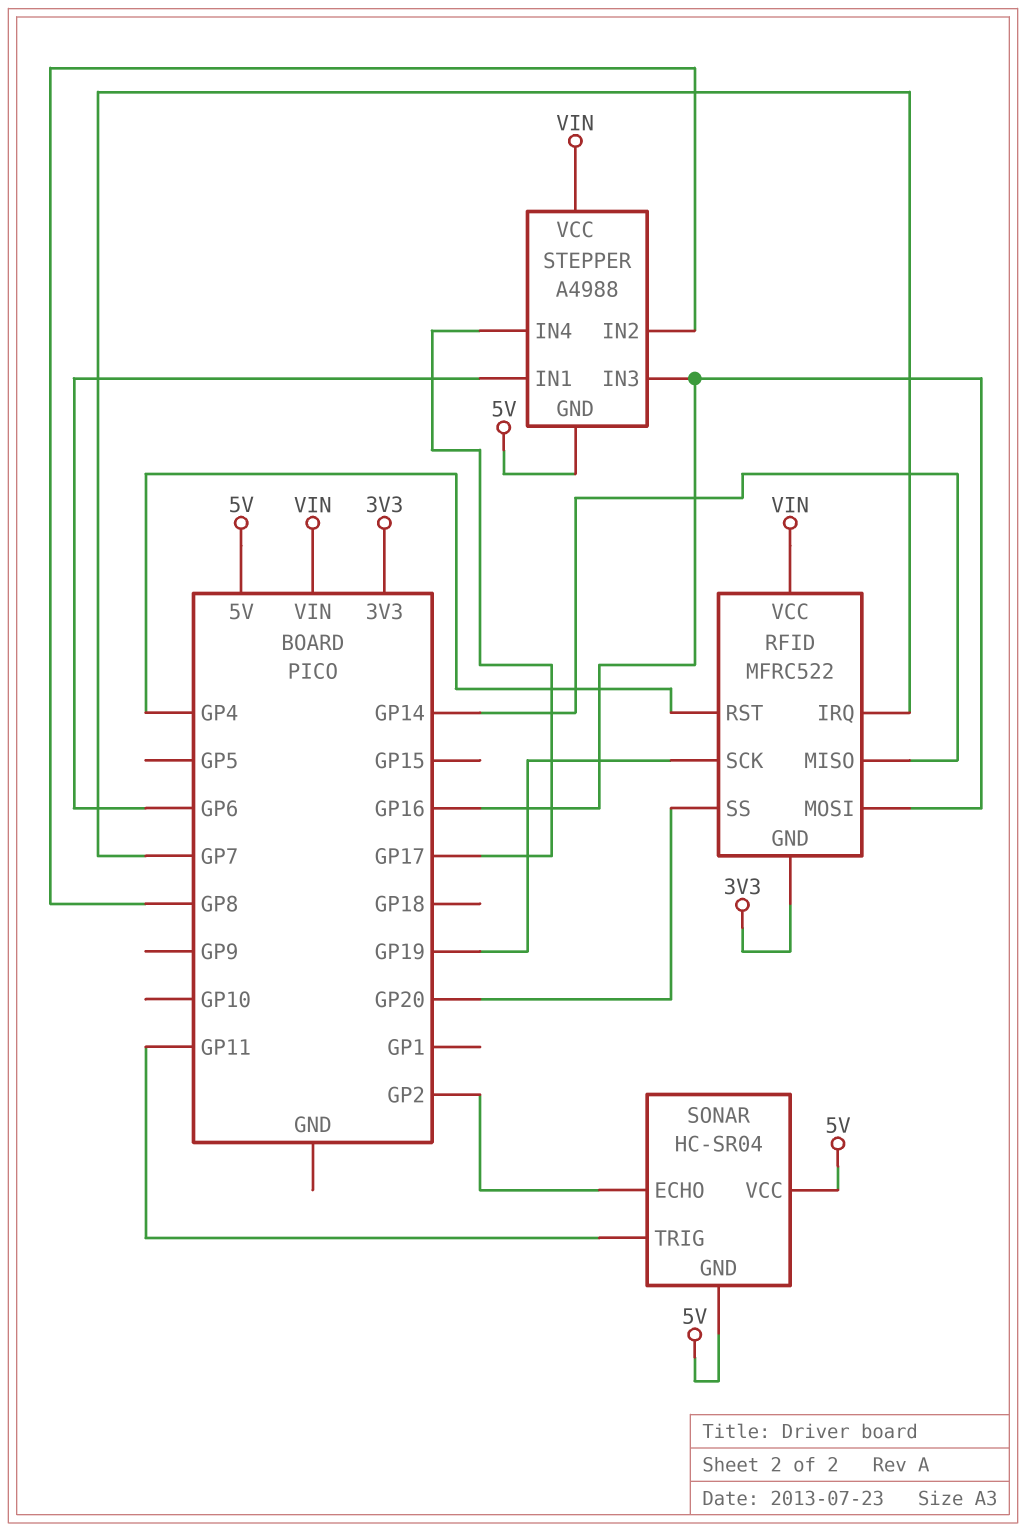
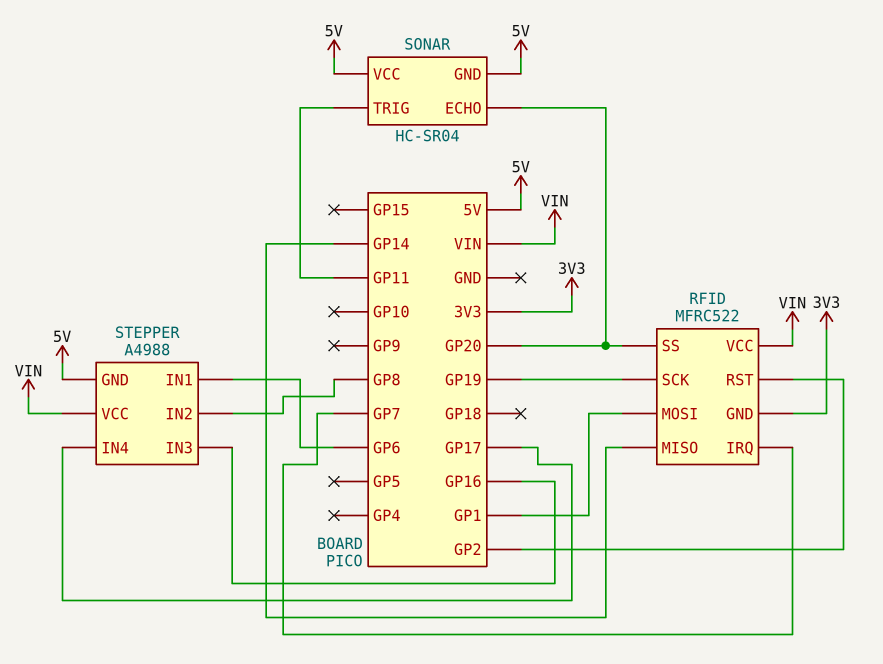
RFID pin MOSI: GP16 -> GP1
RFID pin RST: GP4 -> GP2
SONAR pin ECHO: GP2 -> GP20

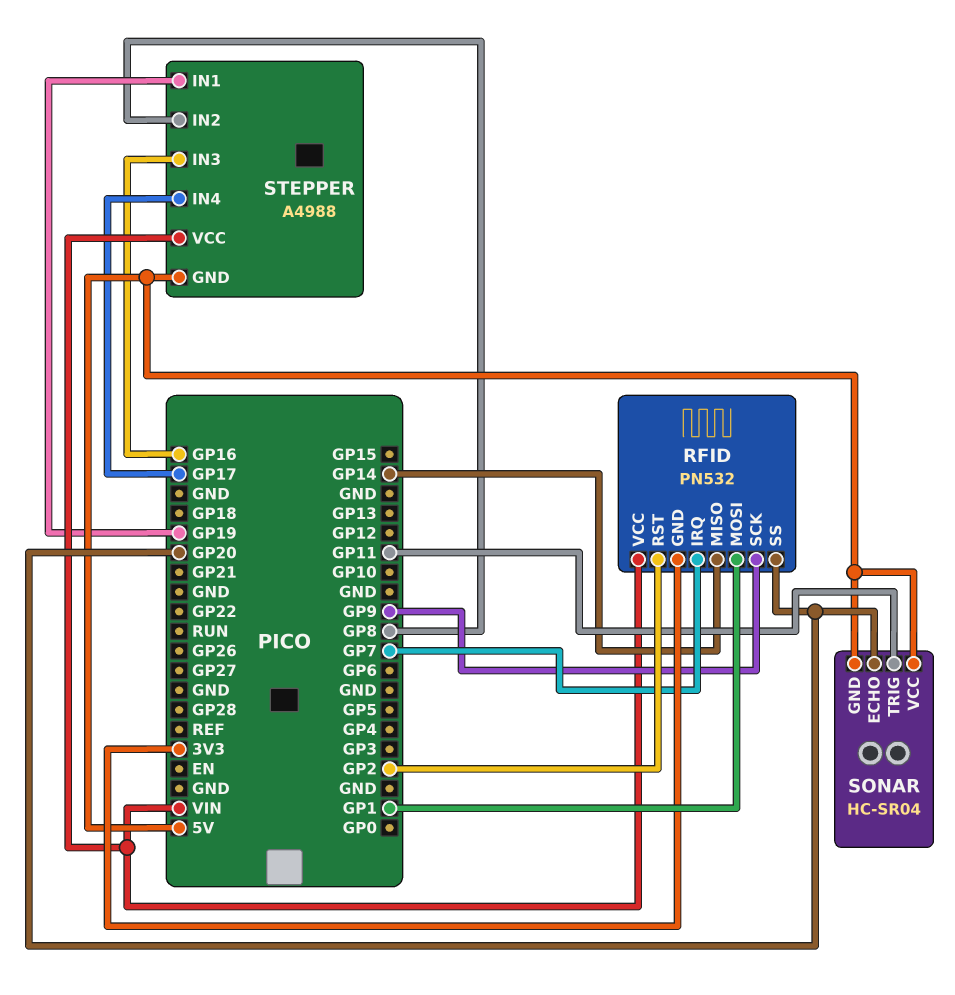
RFID: MFRC522 -> PN532
RFID pin SCK: GP19 -> GP9
STEPPER pin IN1: GP6 -> GP19

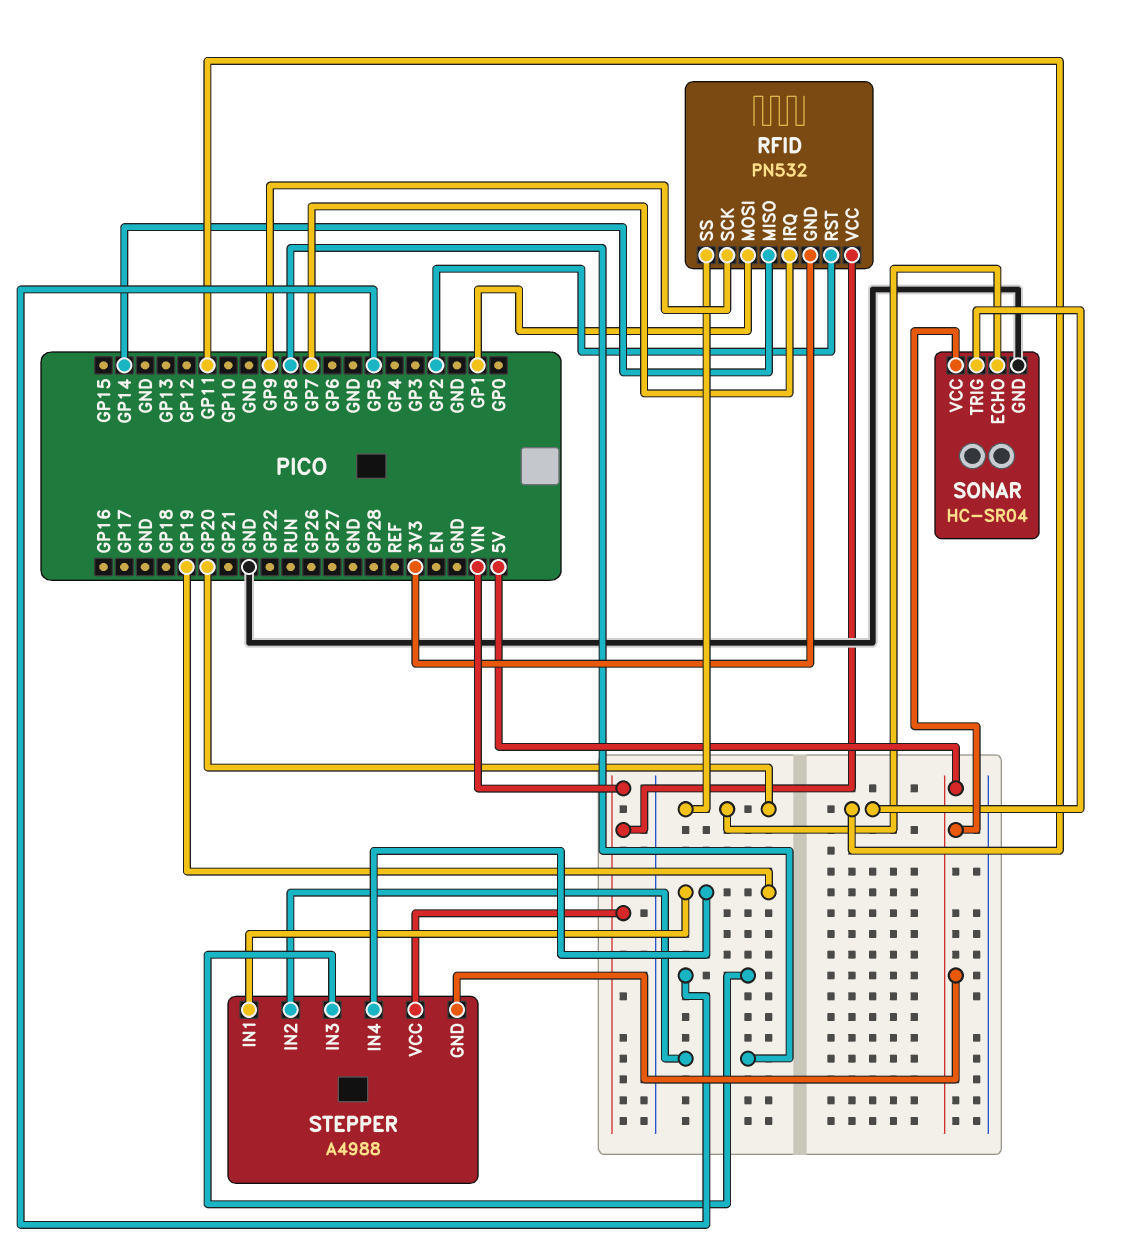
SONAR pin GND: 5V -> GND
STEPPER pin IN3: GP16 -> GP5
STEPPER pin IN4: GP17 -> GP19

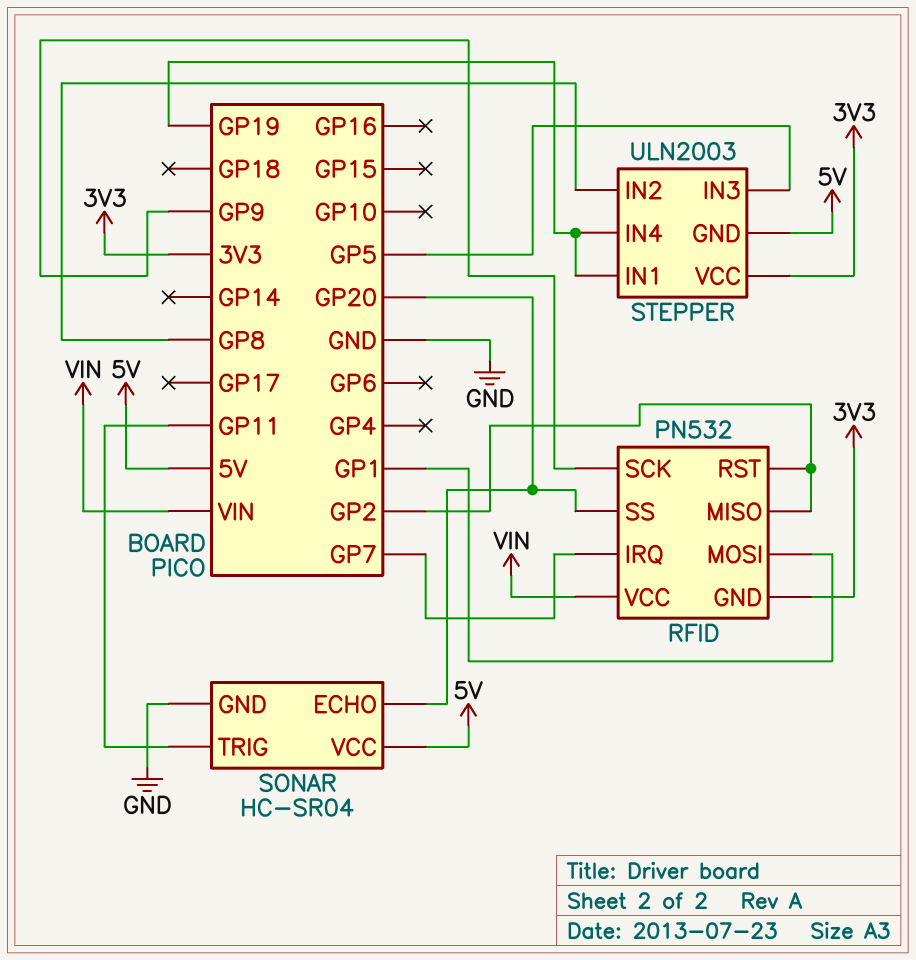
RFID pin MISO: GP14 -> GP2
STEPPER: A4988 -> ULN2003
STEPPER pin VCC: VIN -> 3V3

